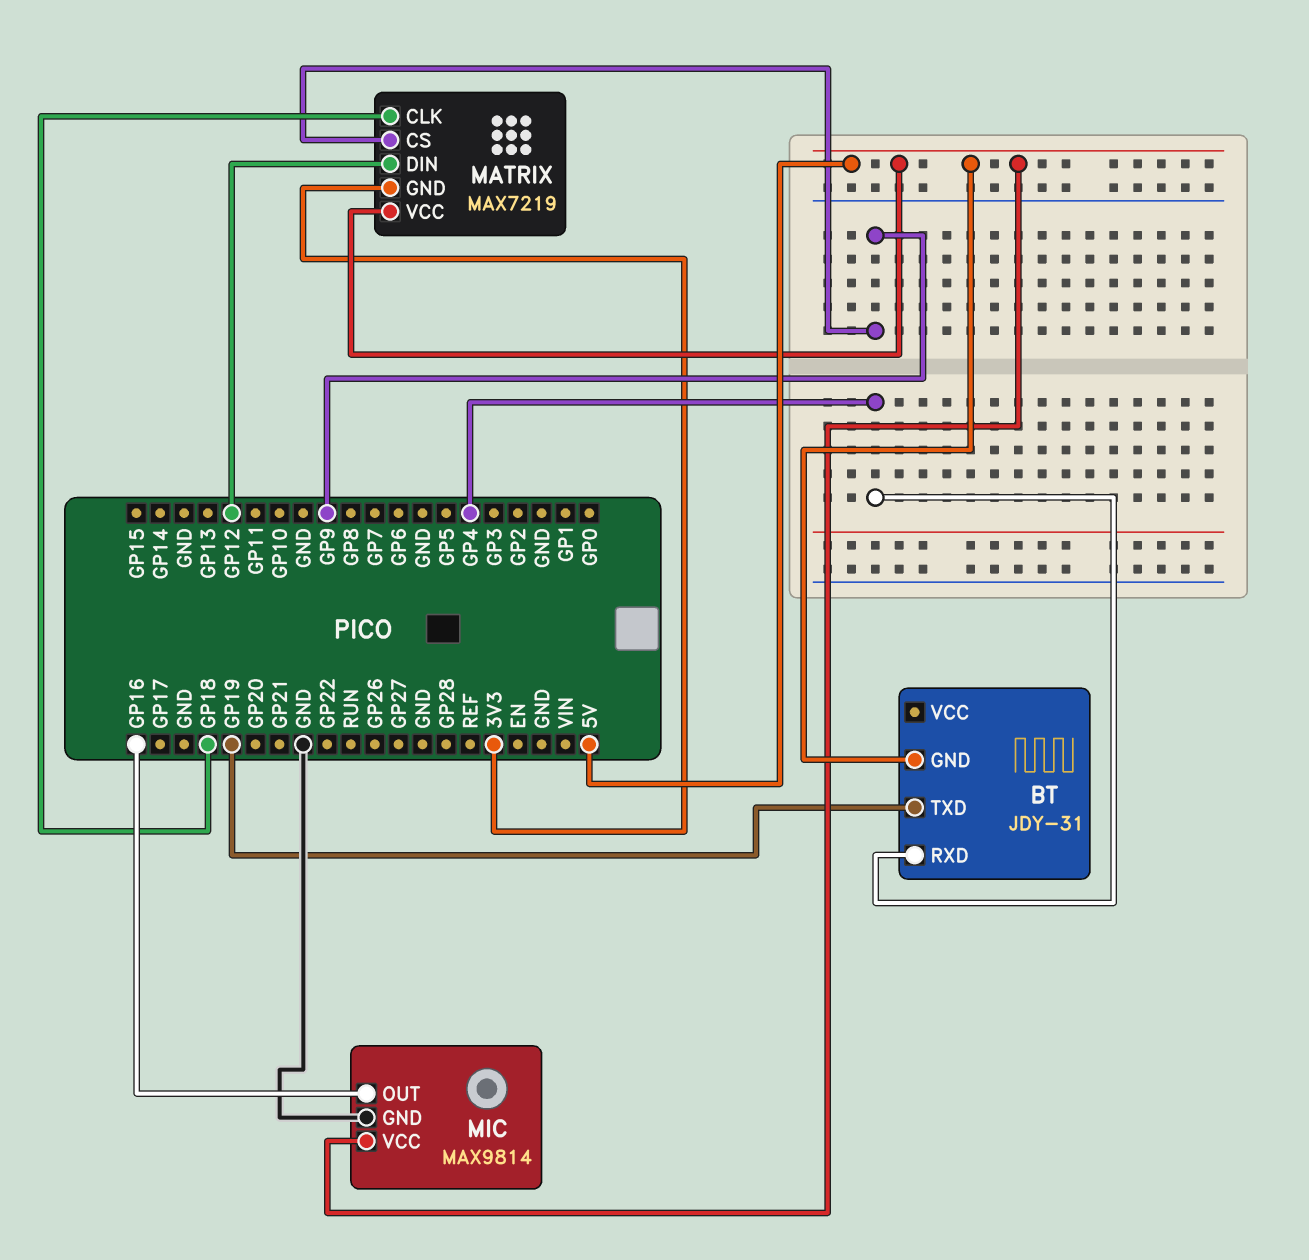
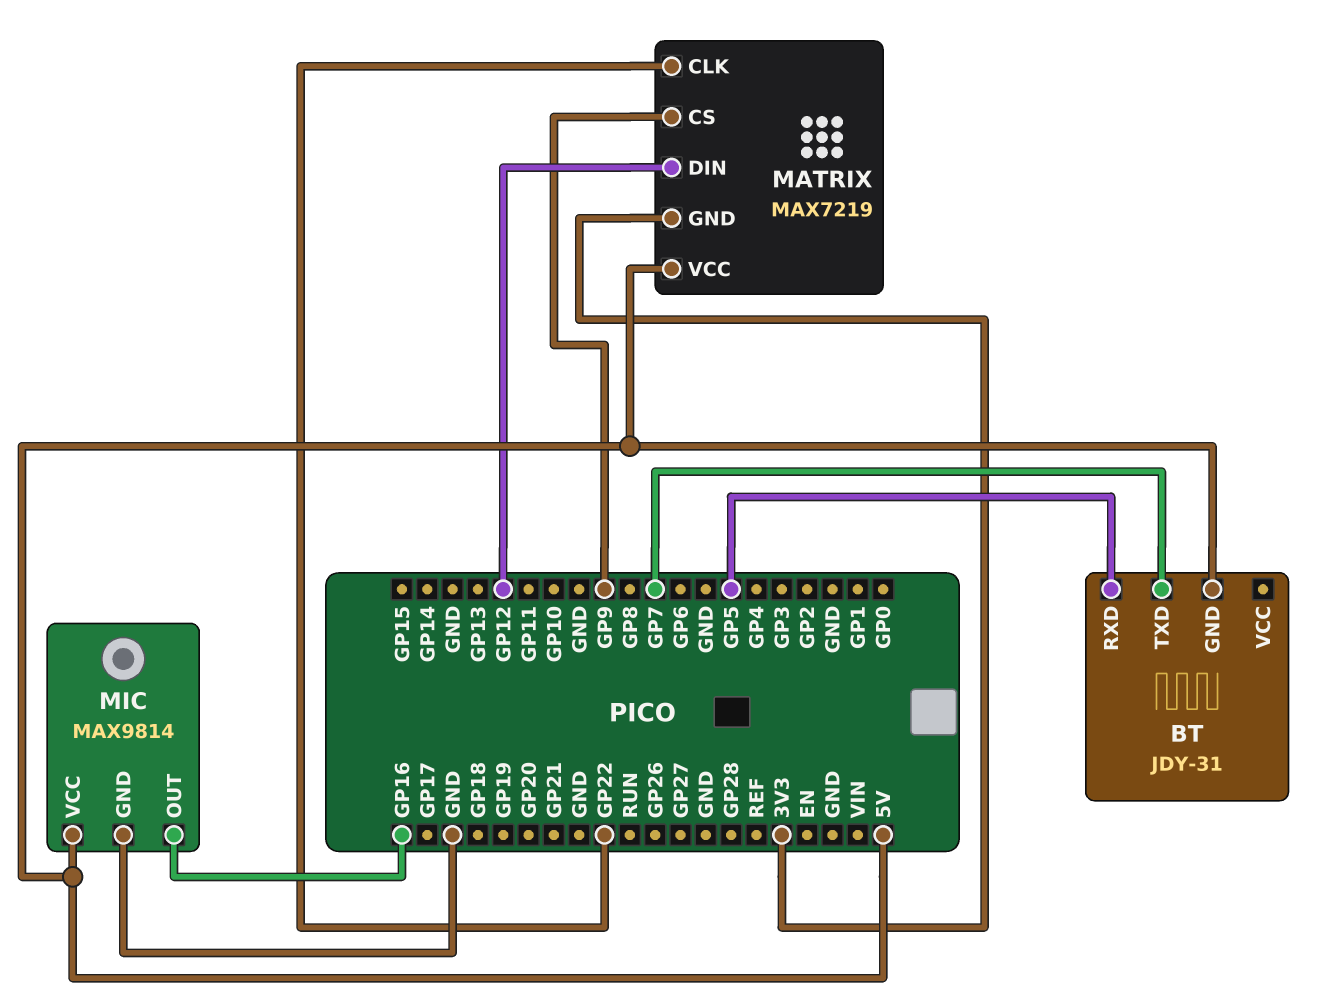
BT pin RXD: GP4 -> GP5
BT pin TXD: GP19 -> GP7
MATRIX pin CLK: GP18 -> GP22

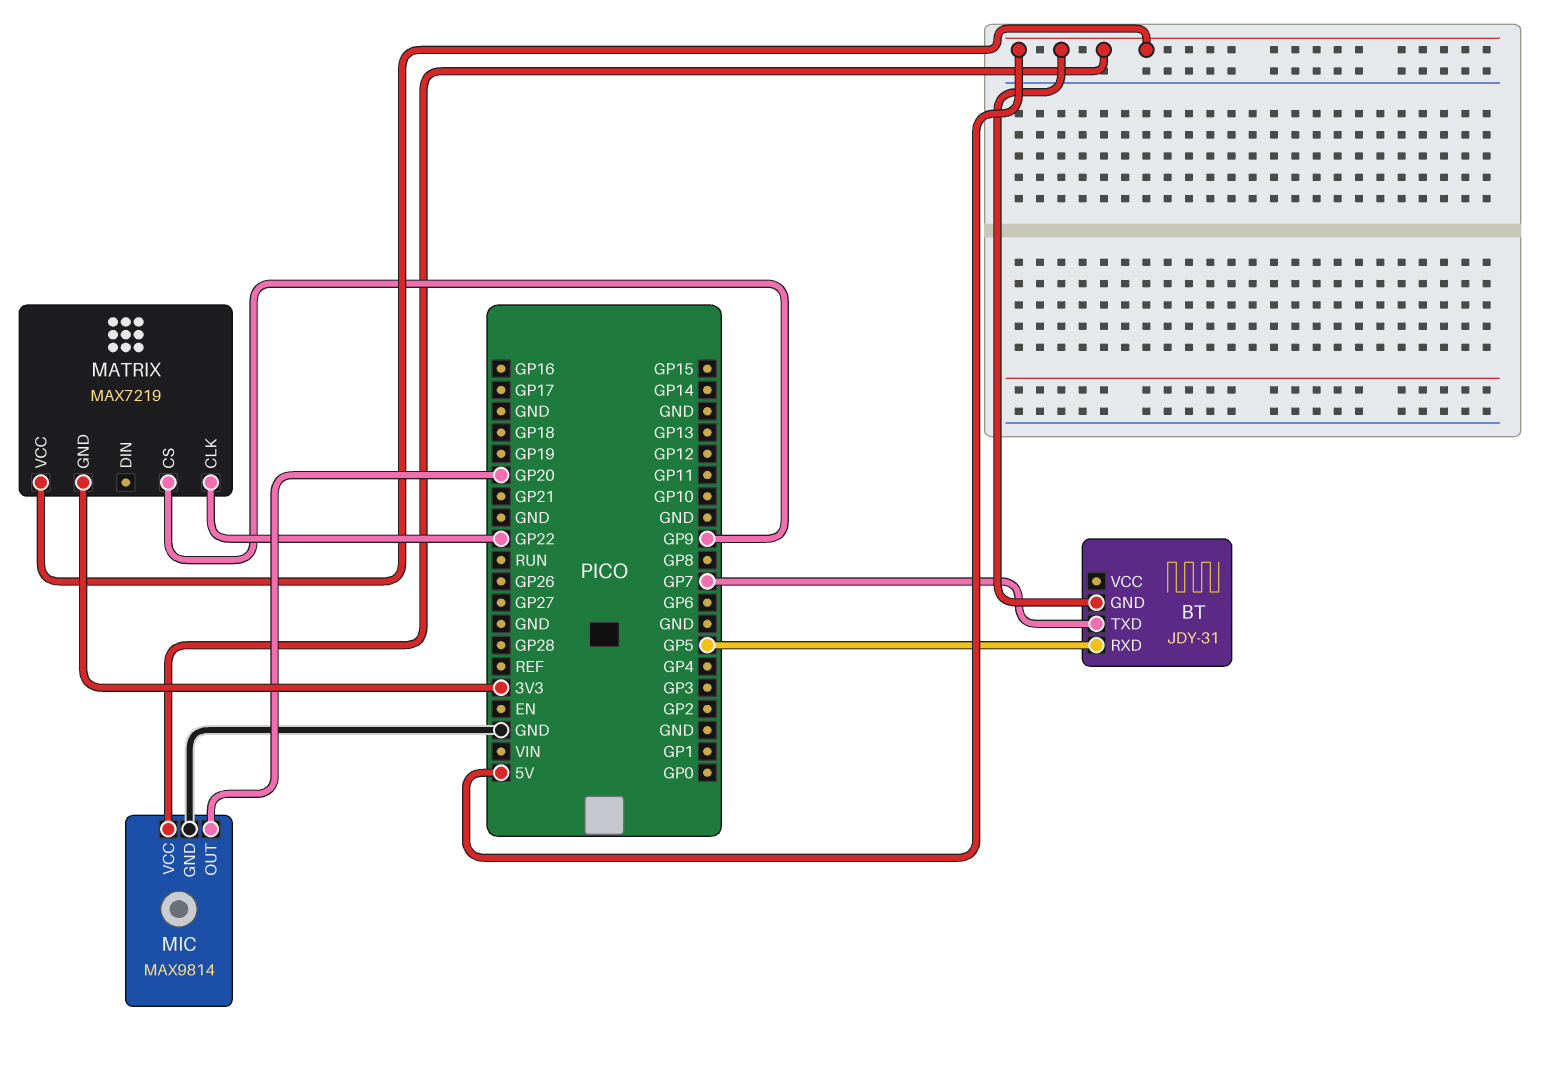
MATRIX pin DIN: GP12 -> none
MIC pin OUT: GP16 -> GP20

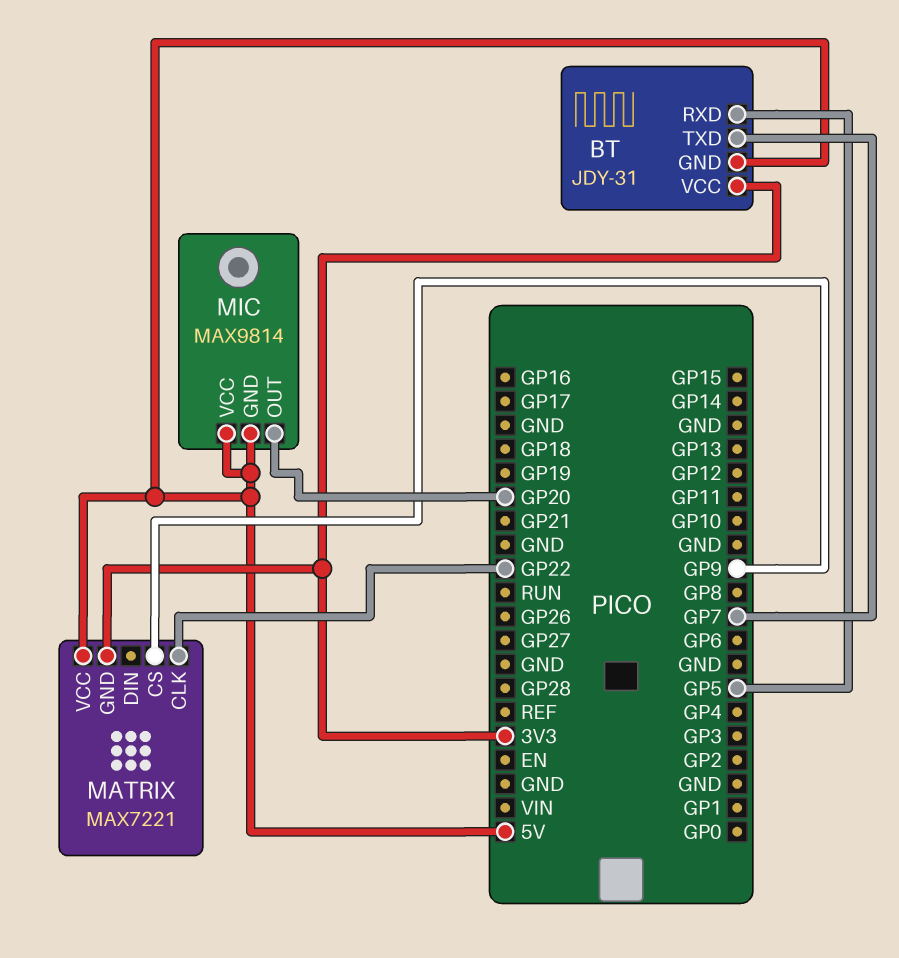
BT pin VCC: none -> 3V3
MATRIX: MAX7219 -> MAX7221
MIC pin GND: GND -> 5V

